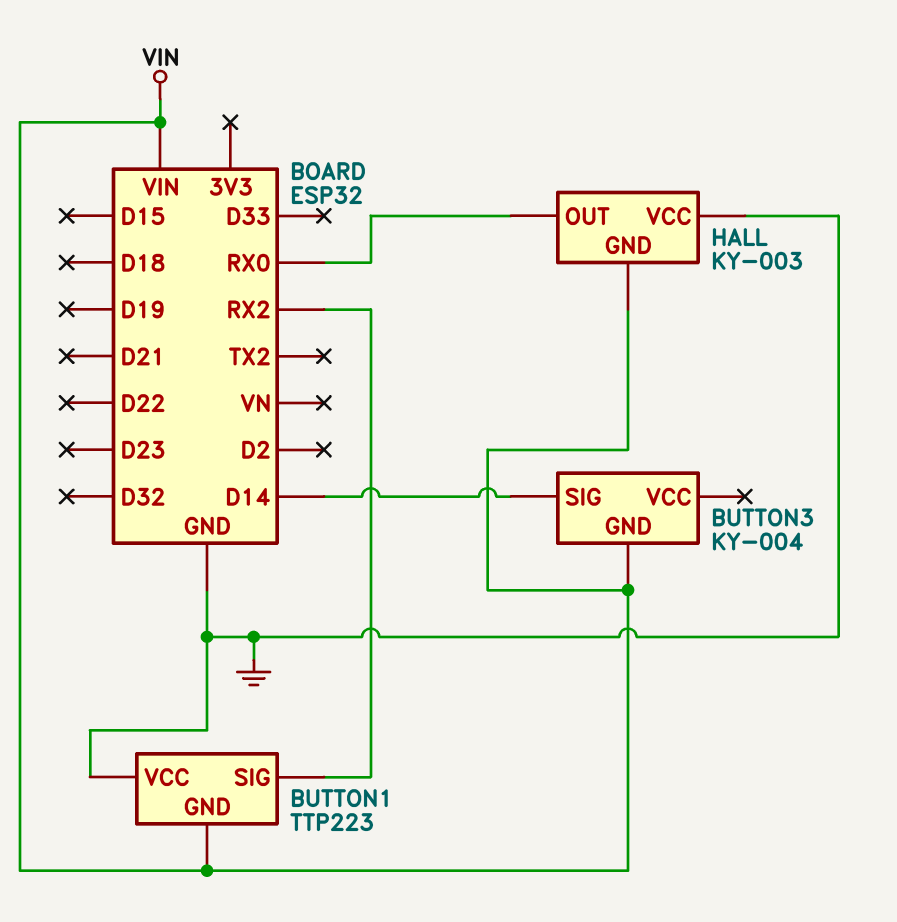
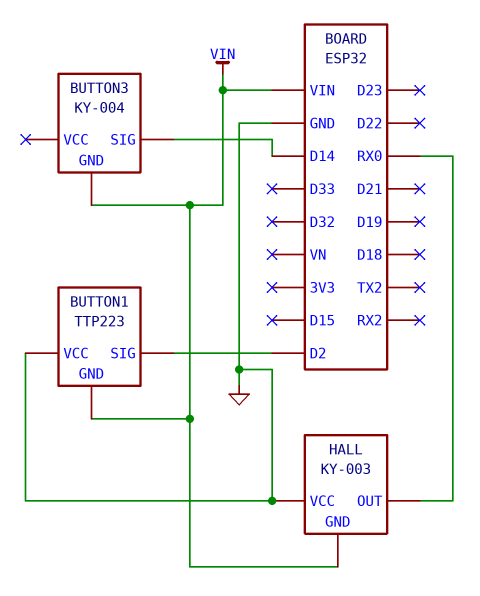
BUTTON1 pin SIG: RX2 -> D2

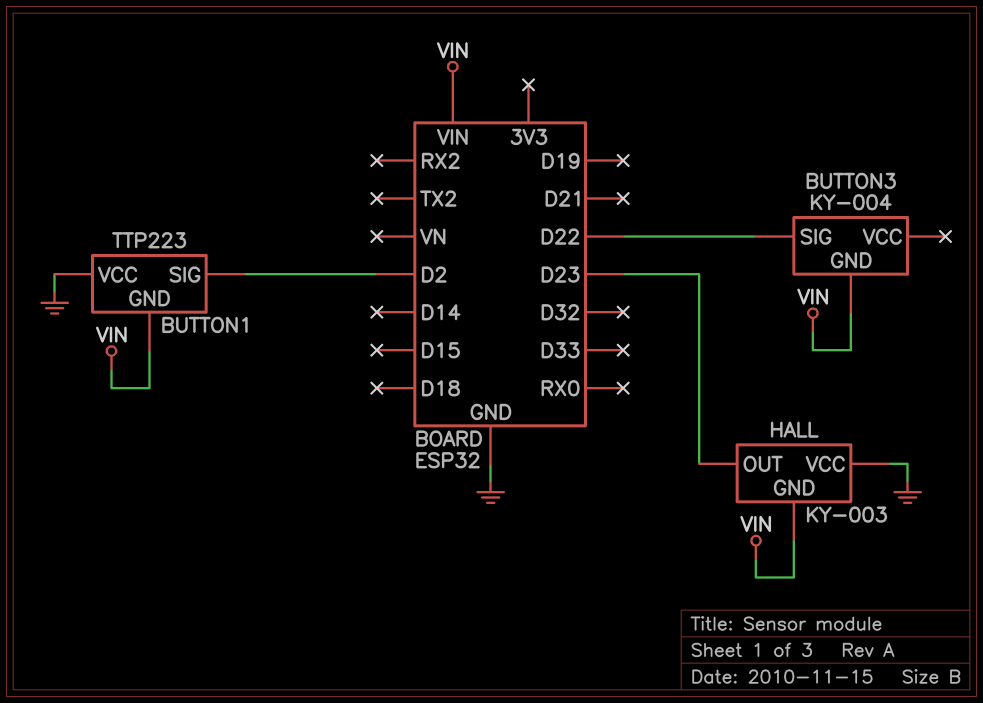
BUTTON3 pin SIG: D14 -> D22
HALL pin OUT: RX0 -> D23

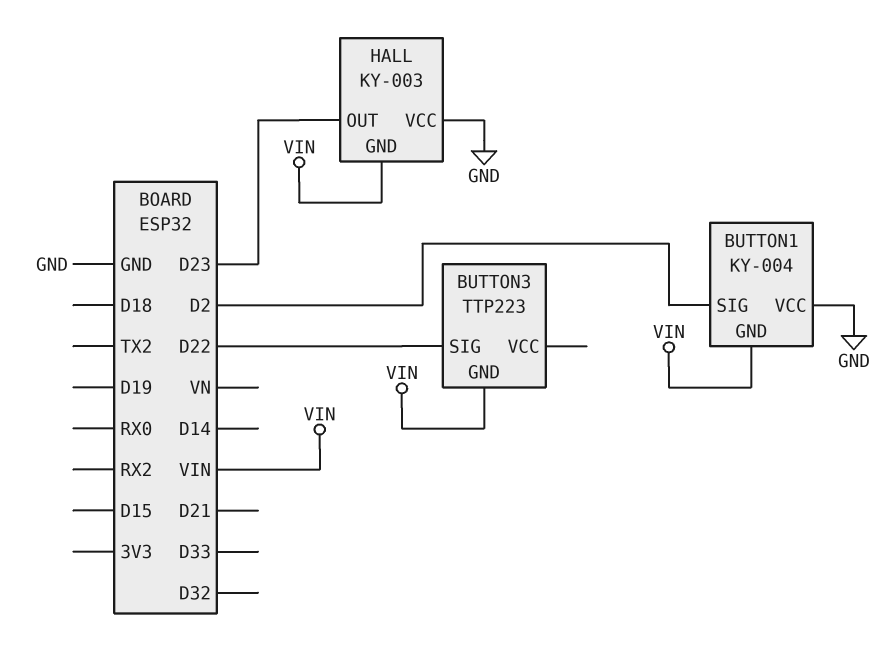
BUTTON1: TTP223 -> KY-004
BUTTON3: KY-004 -> TTP223

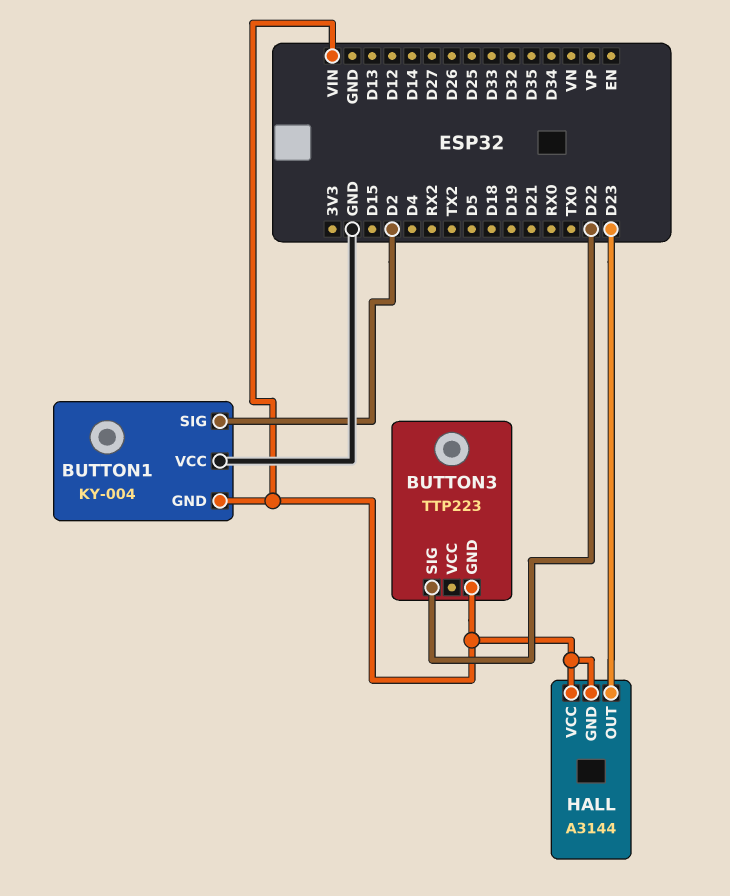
HALL: KY-003 -> A3144
HALL pin VCC: GND -> VIN

